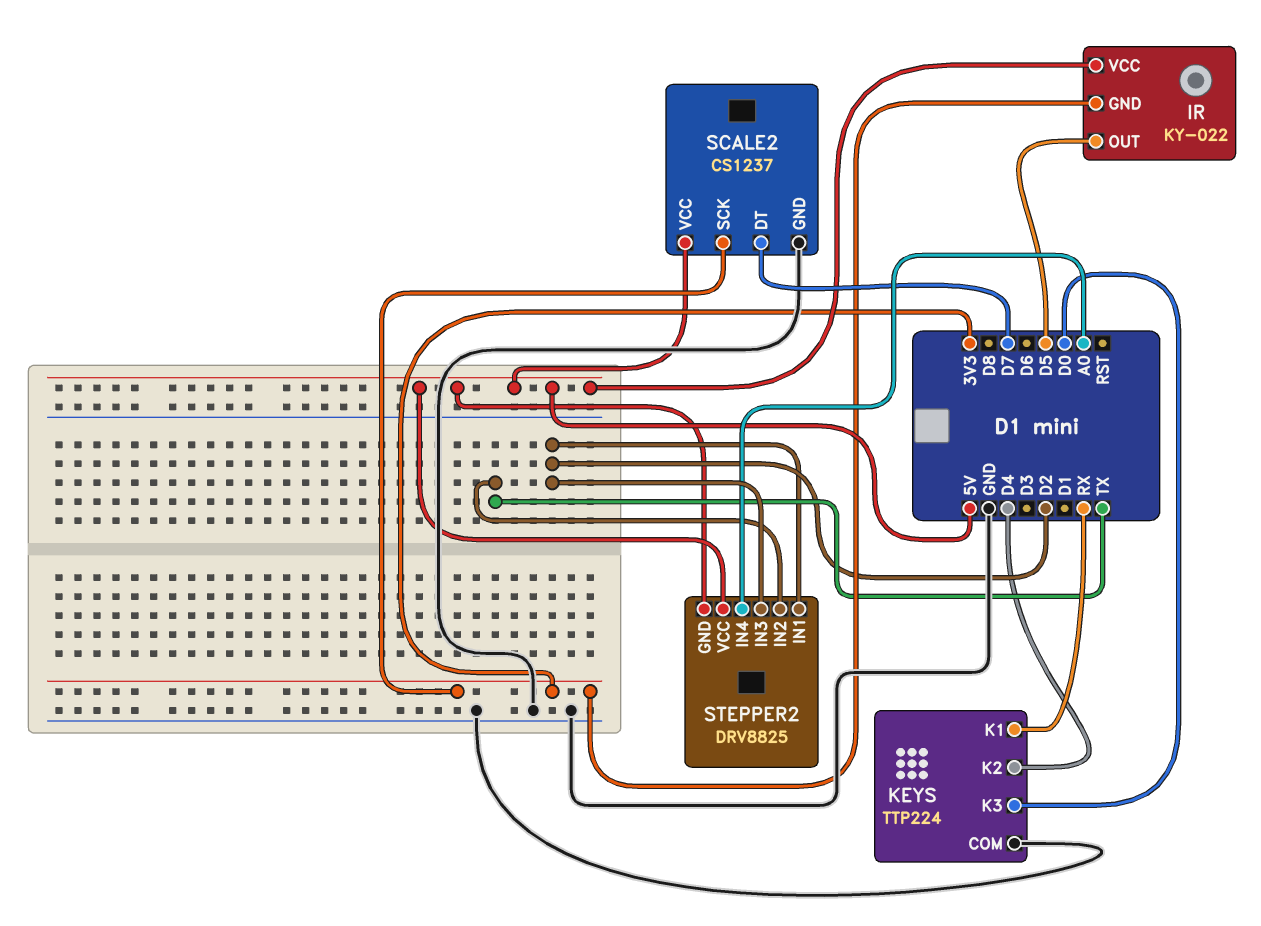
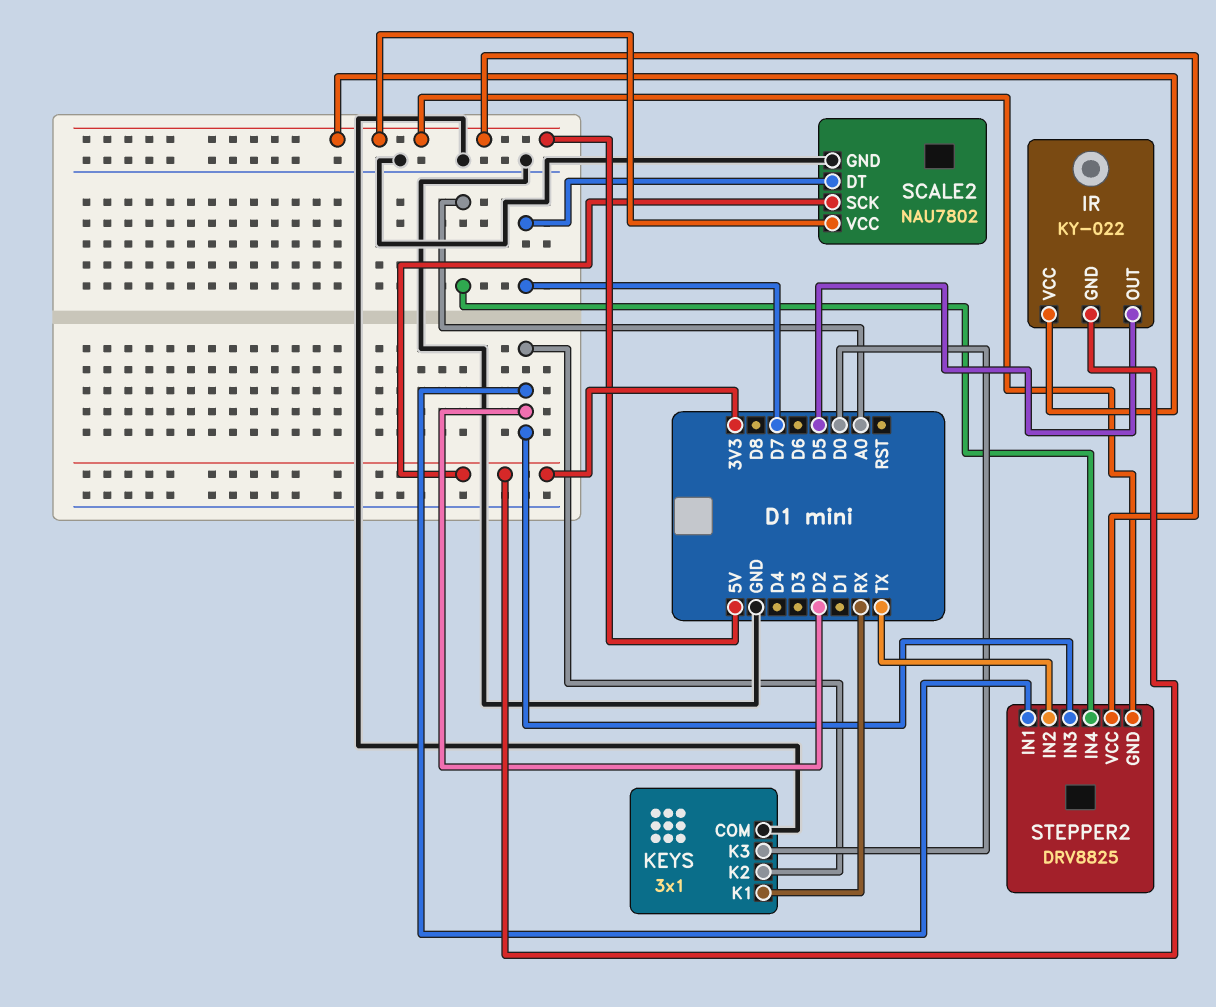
KEYS: TTP224 -> 3x1
KEYS pin K2: D4 -> D2
SCALE2: CS1237 -> NAU7802

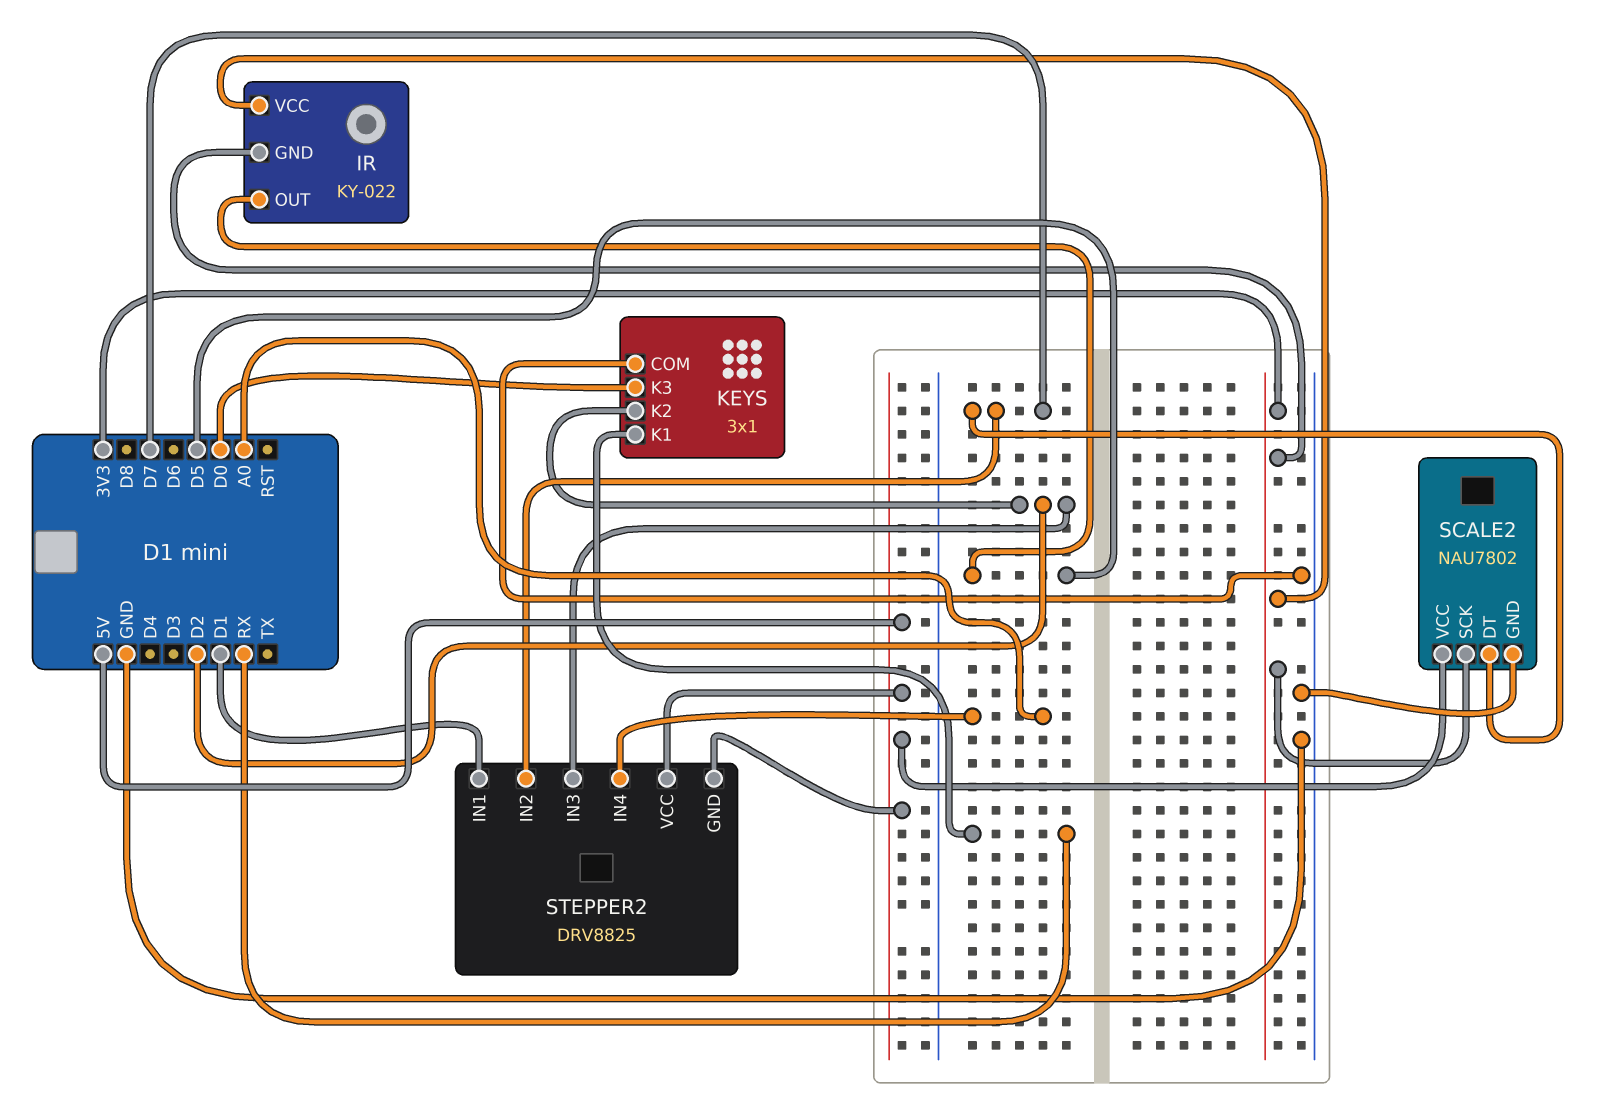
IR pin VCC: 5V -> 3V3
STEPPER2 pin IN1: D2 -> D1
STEPPER2 pin IN2: TX -> D7

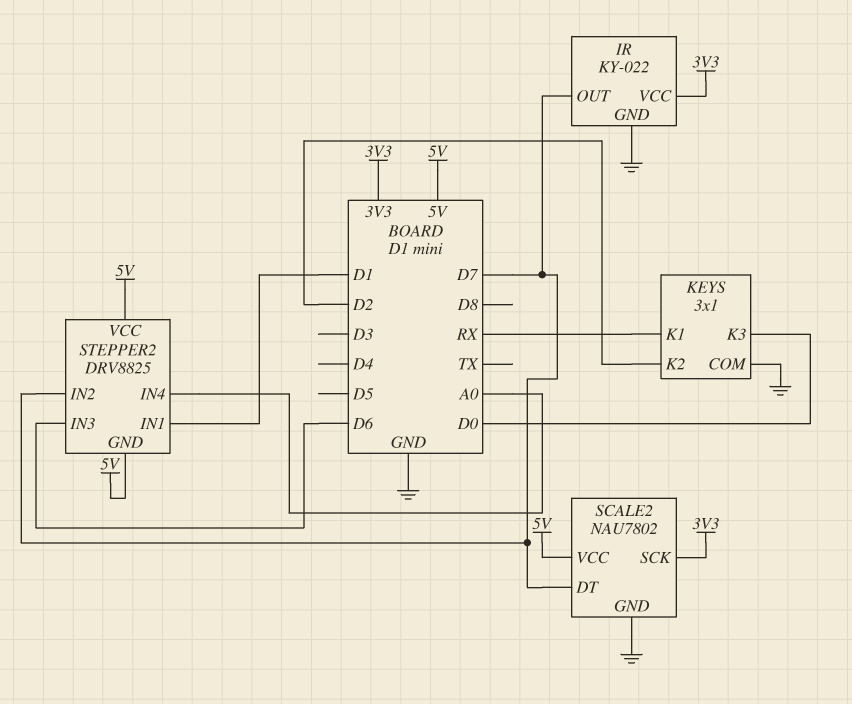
IR pin GND: 3V3 -> GND
IR pin OUT: D5 -> D7
STEPPER2 pin IN3: D2 -> D6

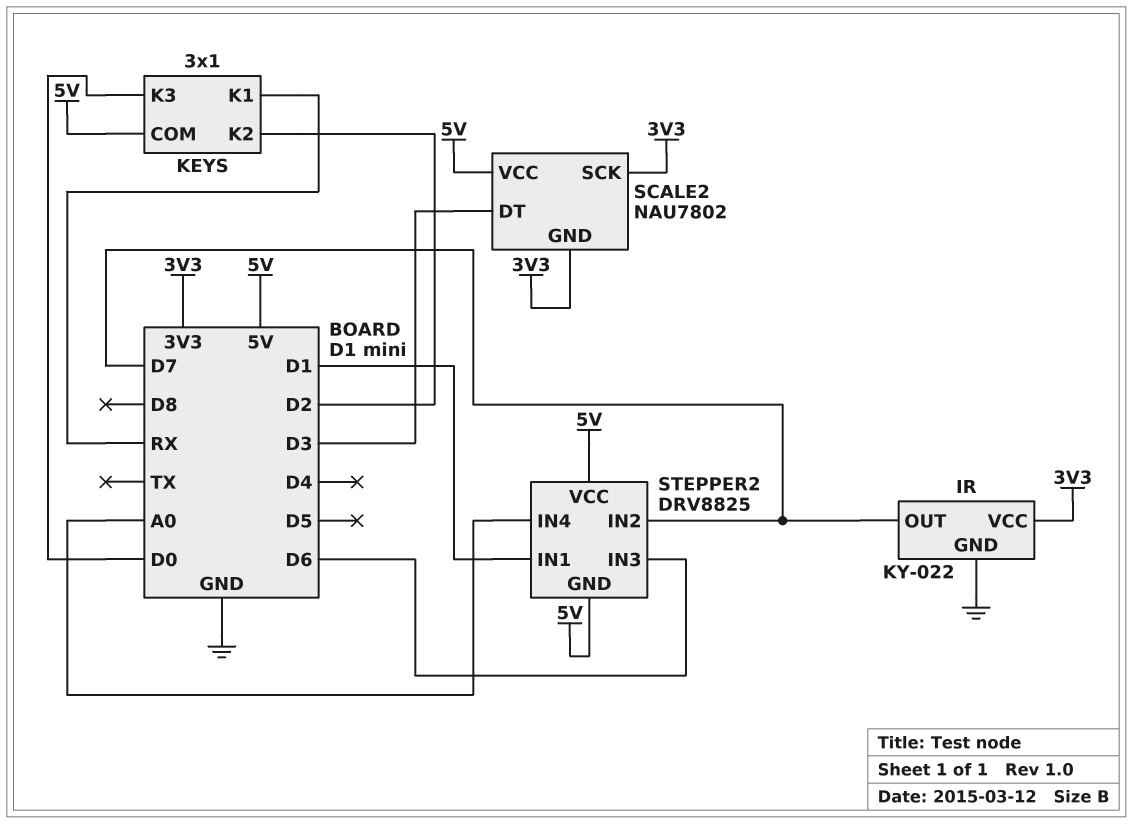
KEYS pin COM: GND -> 5V
SCALE2 pin DT: D7 -> D3
SCALE2 pin GND: GND -> 3V3

